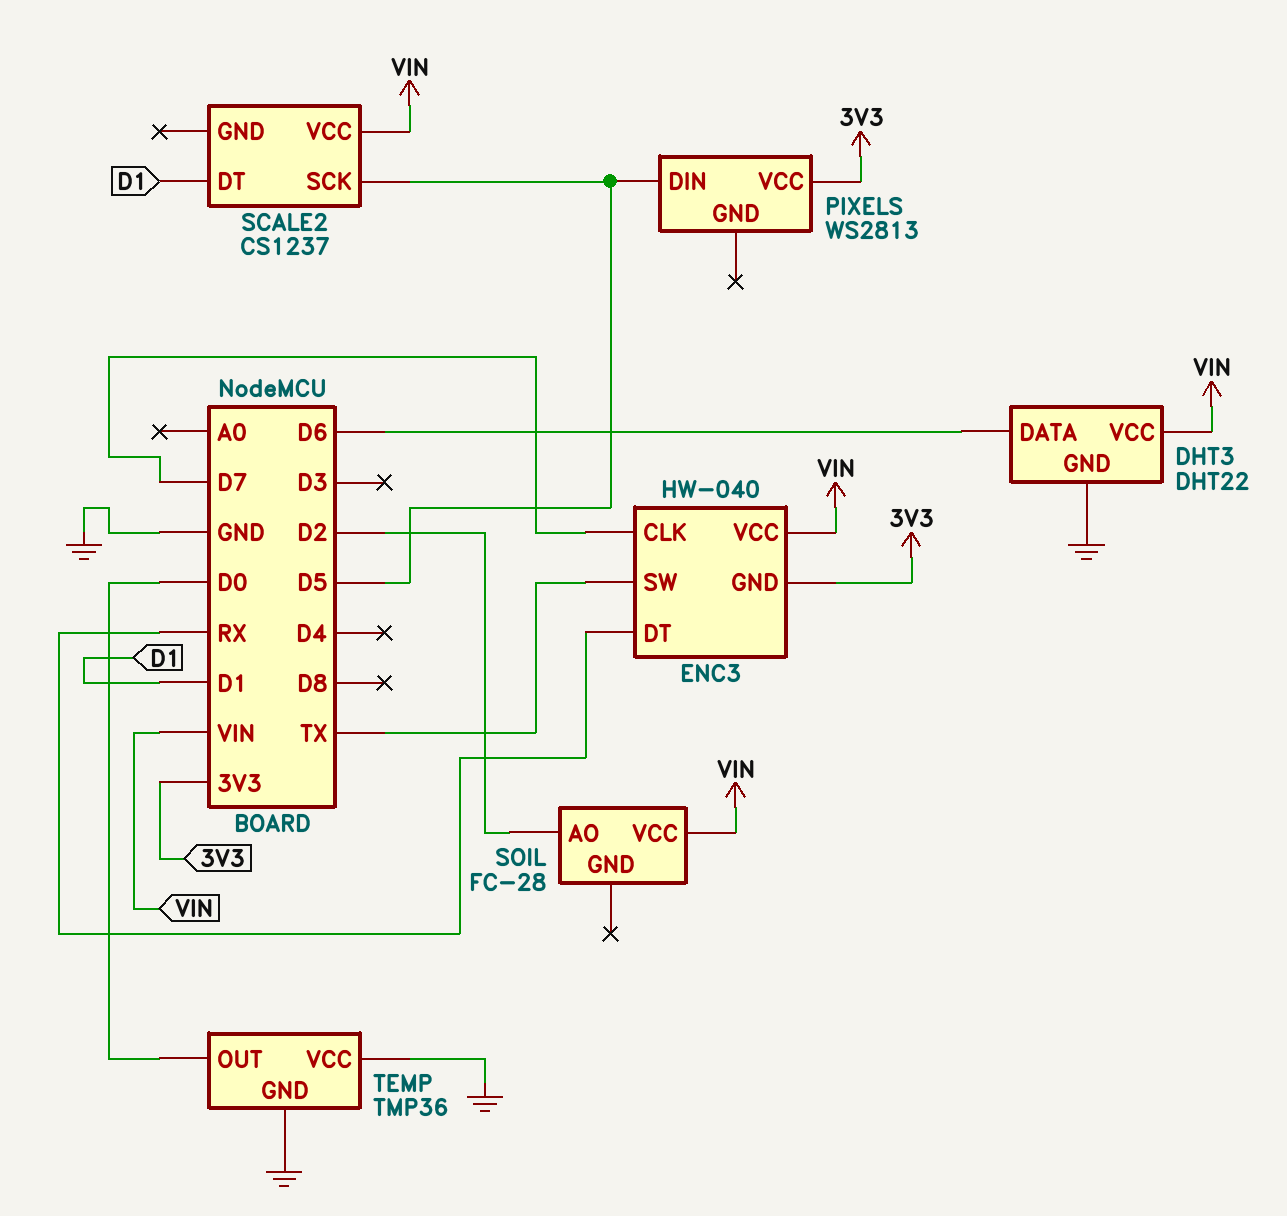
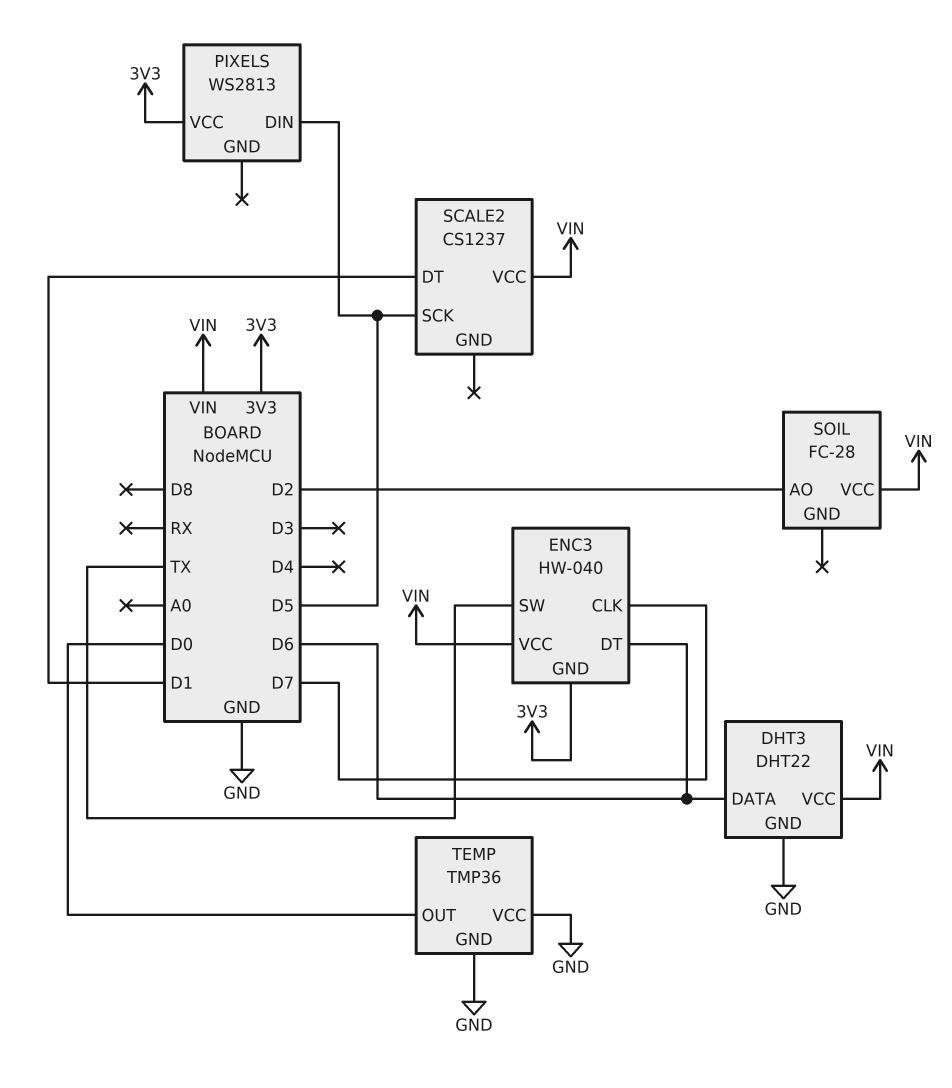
ENC3 pin DT: RX -> D6

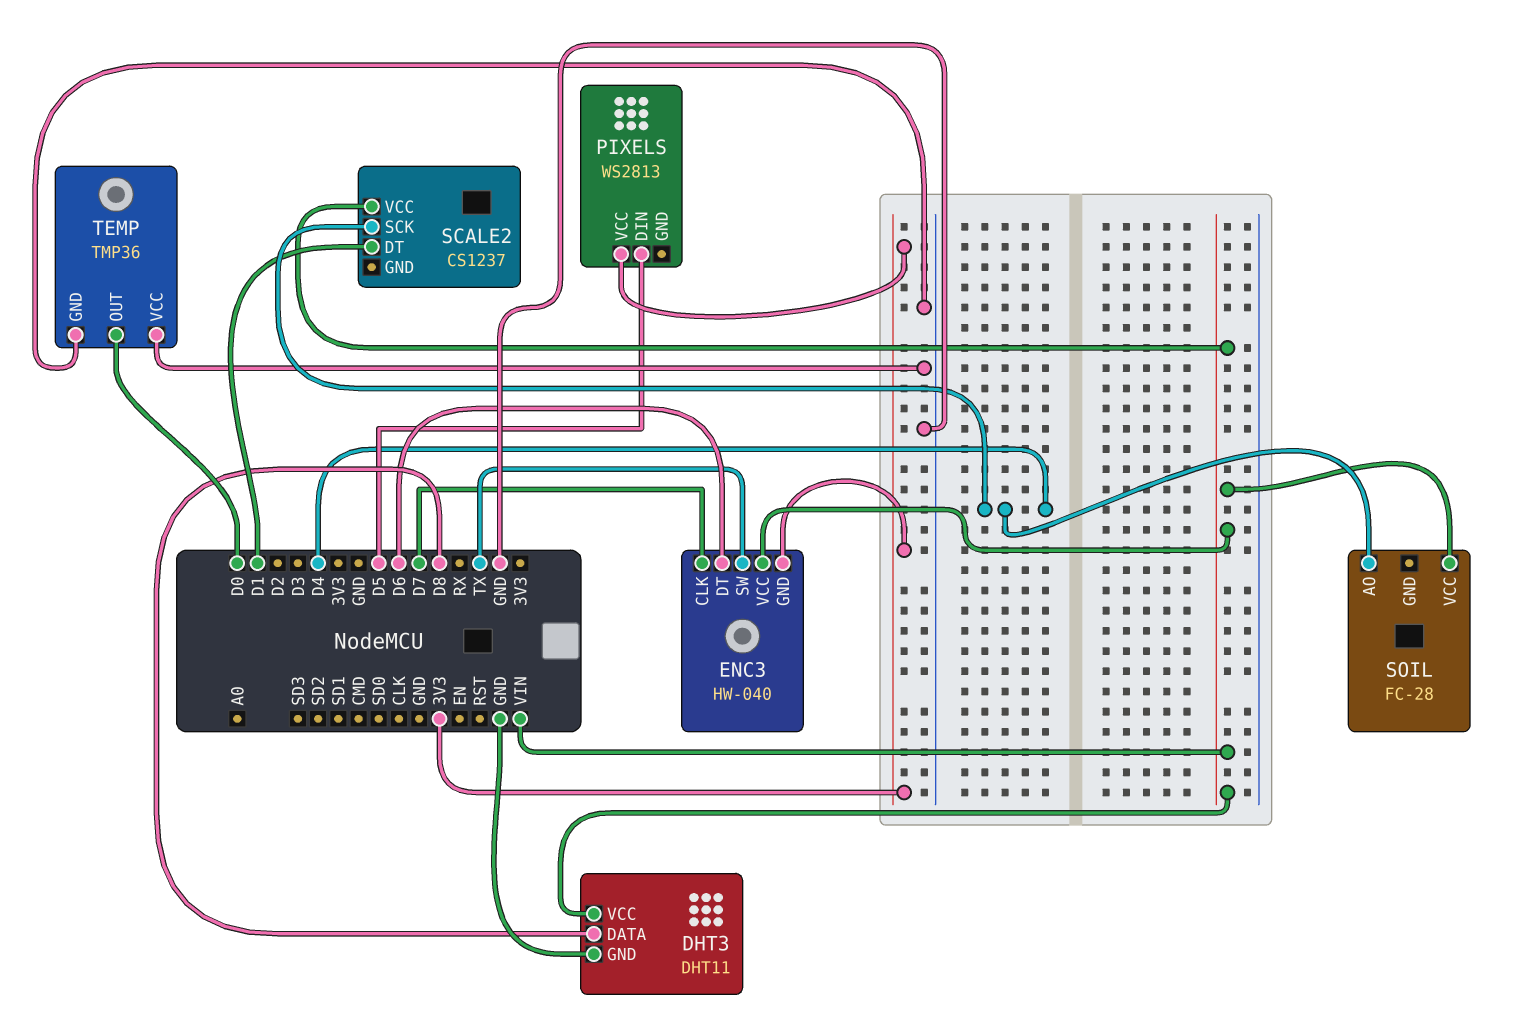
DHT3: DHT22 -> DHT11
DHT3 pin DATA: D6 -> D8
SCALE2 pin SCK: D5 -> D4
SOIL pin AO: D2 -> D4

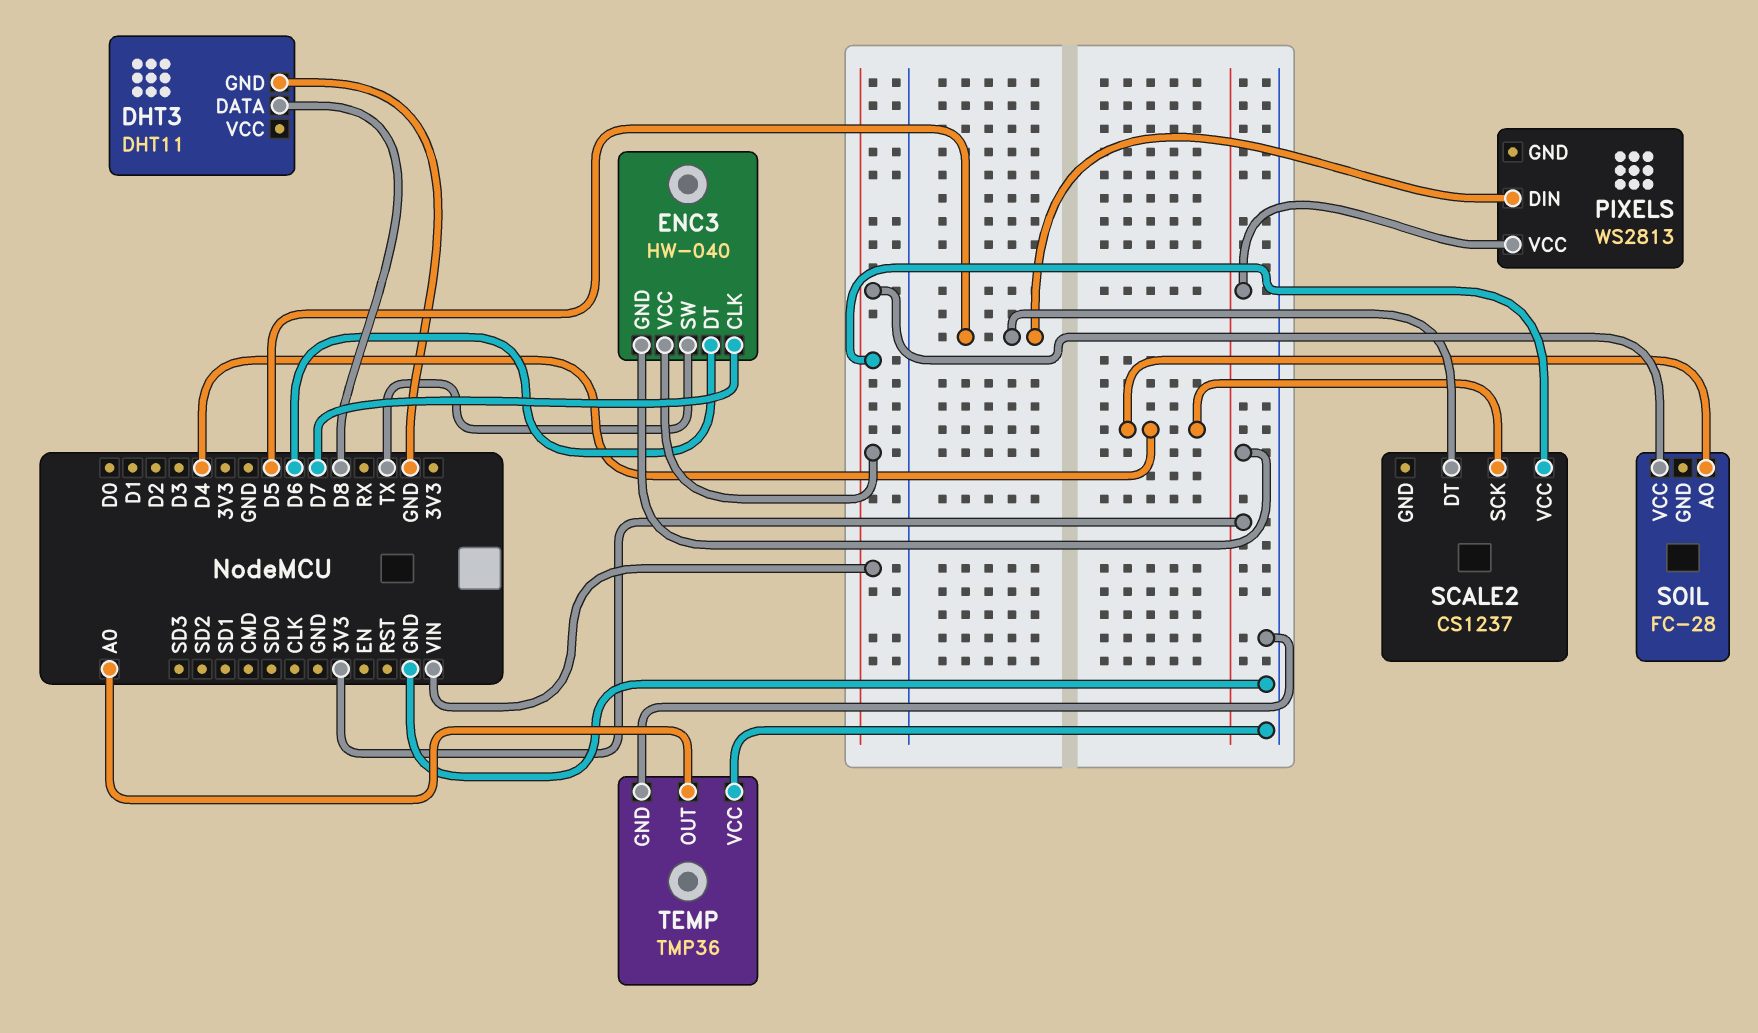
DHT3 pin VCC: VIN -> none
SCALE2 pin DT: D1 -> D5
TEMP pin OUT: D0 -> A0

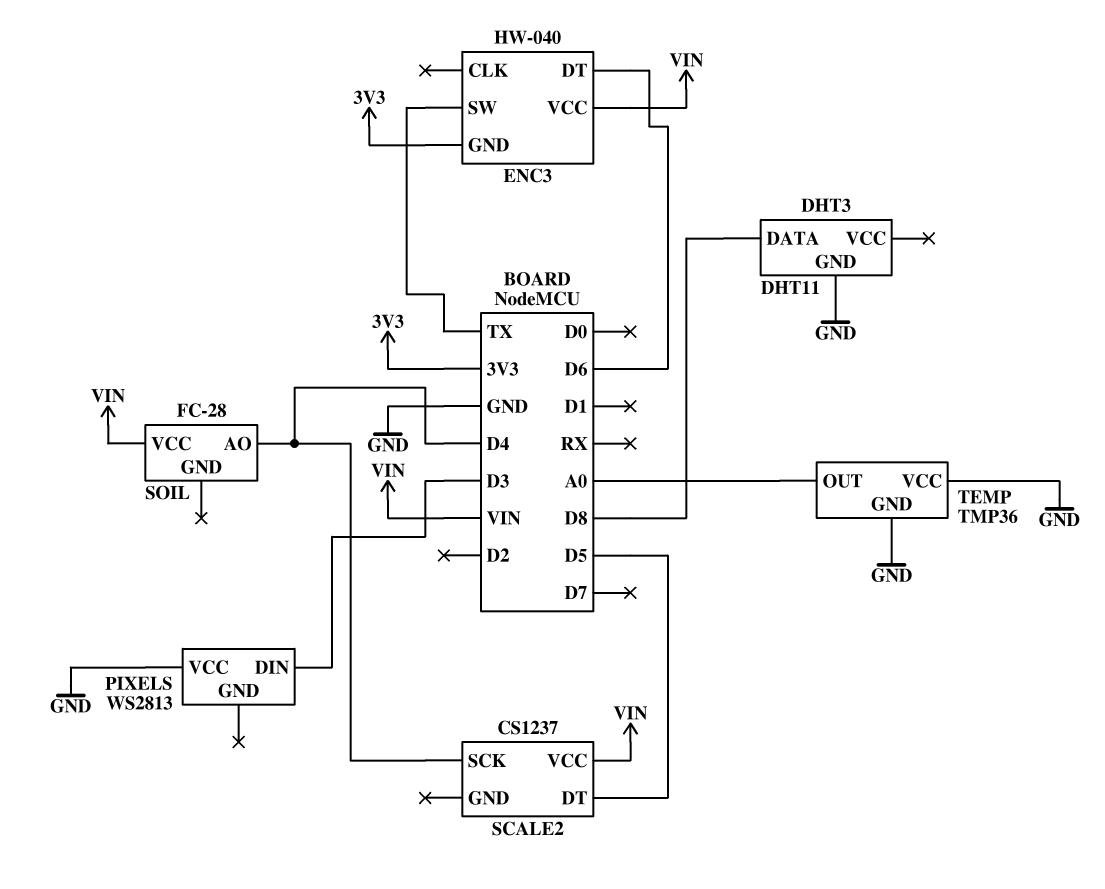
ENC3 pin CLK: D7 -> none
PIXELS pin DIN: D5 -> D3
PIXELS pin VCC: 3V3 -> GND

